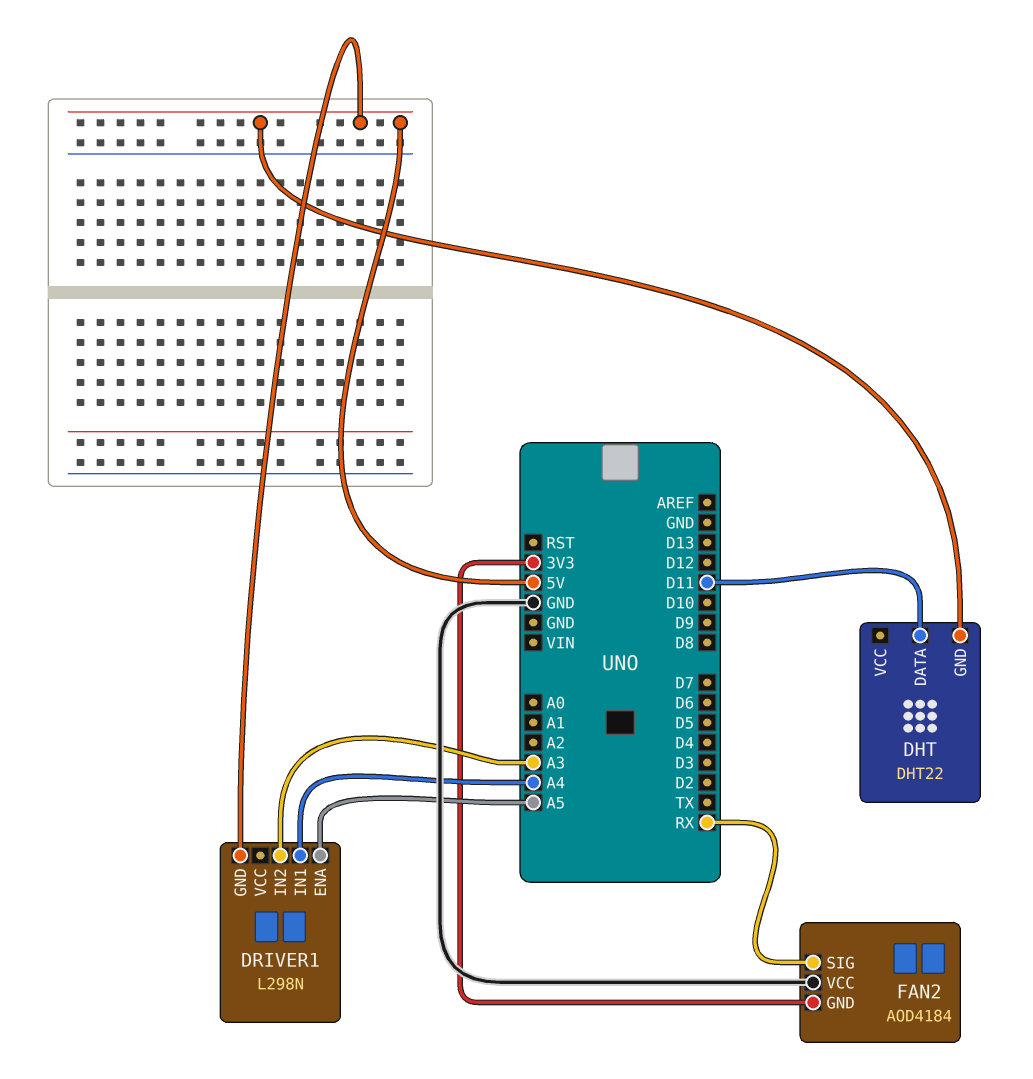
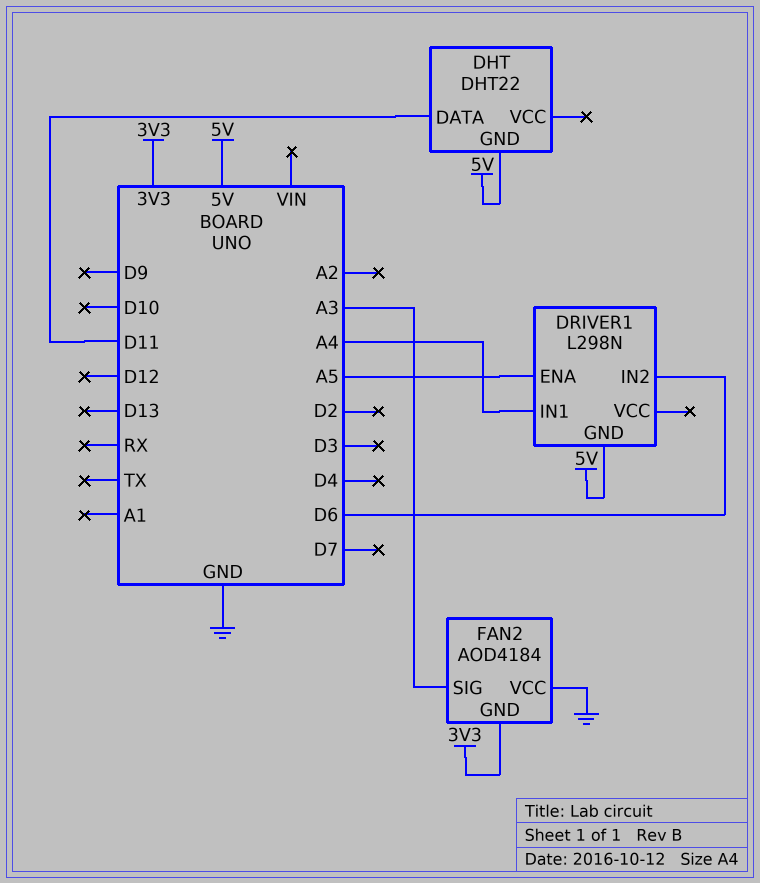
DRIVER1 pin IN2: A3 -> D6
FAN2 pin SIG: RX -> A3

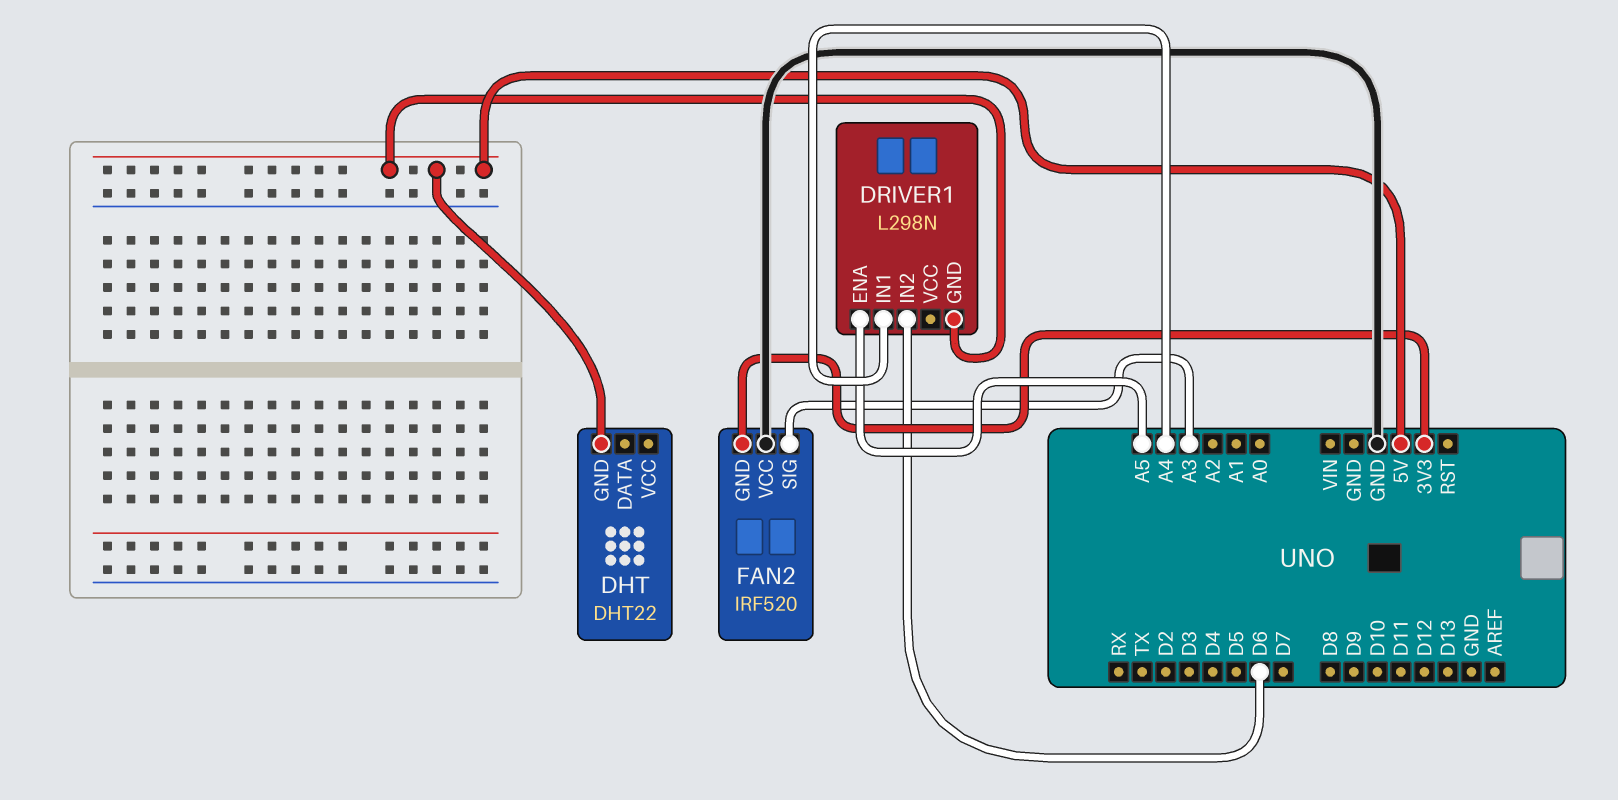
DHT pin DATA: D11 -> none
FAN2: AOD4184 -> IRF520

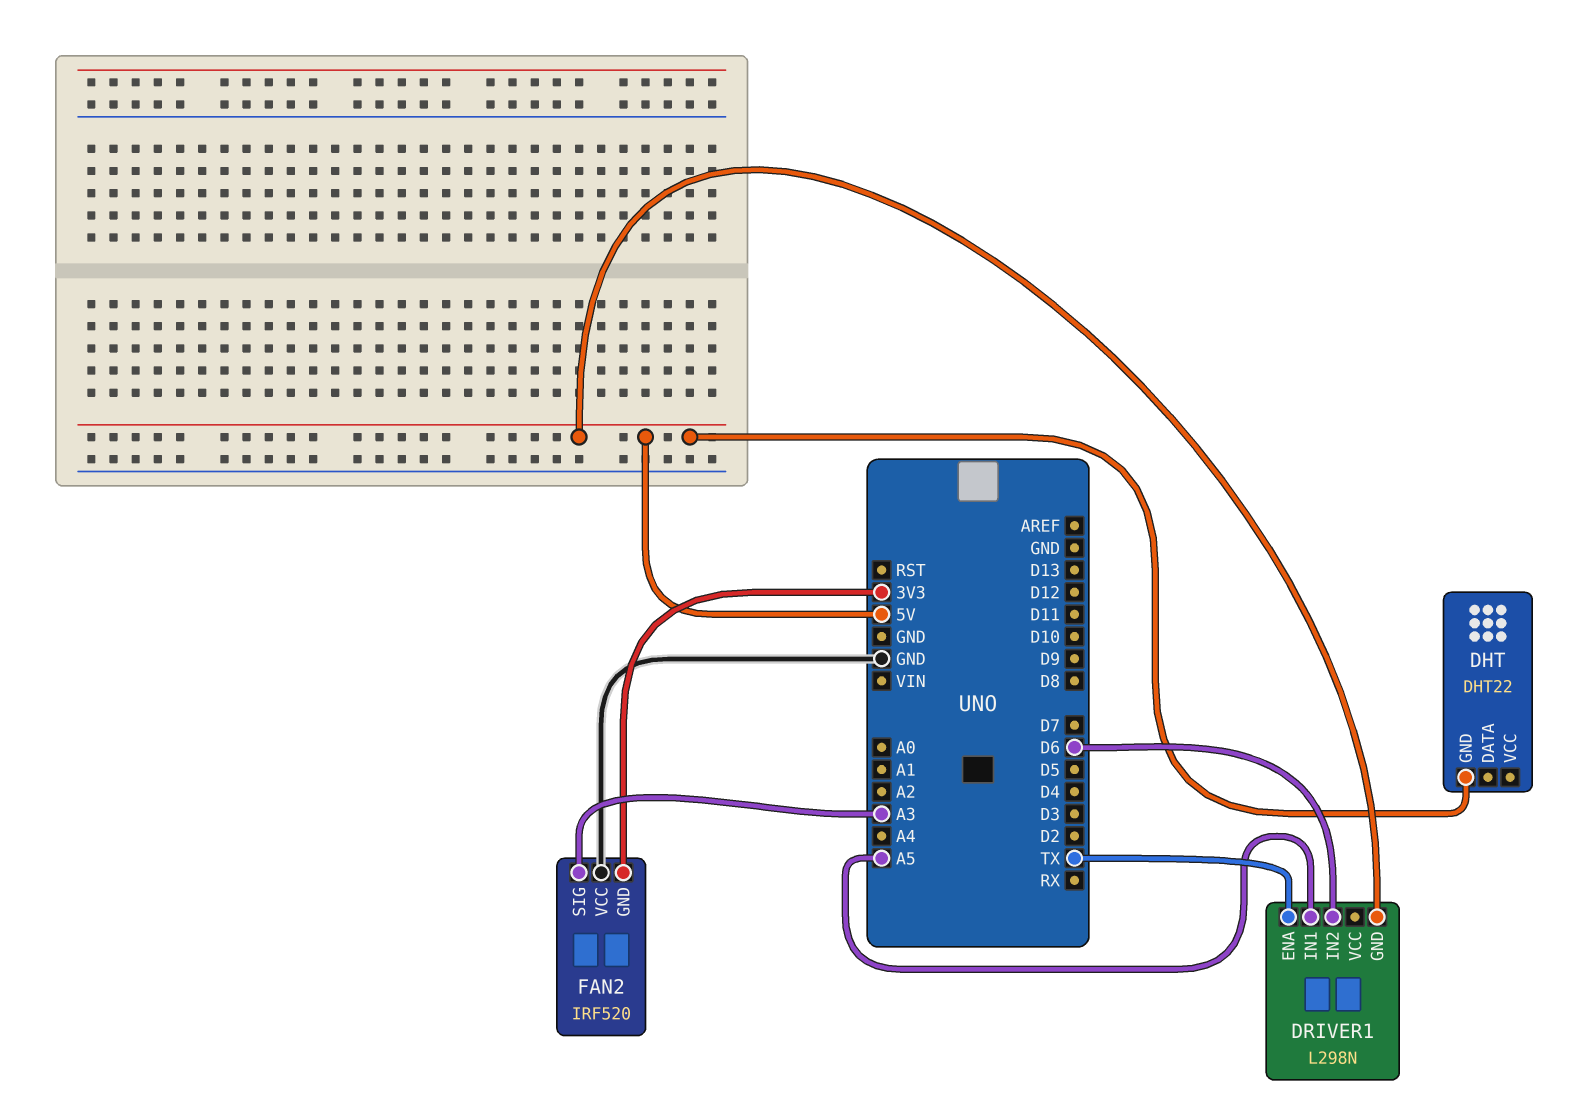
DRIVER1 pin ENA: A5 -> TX
DRIVER1 pin IN1: A4 -> A5

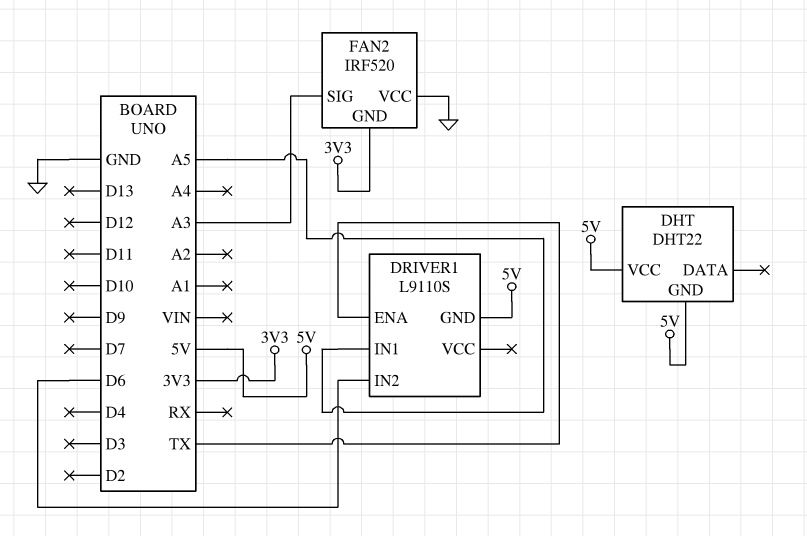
DHT pin VCC: none -> 5V
DRIVER1: L298N -> L9110S

